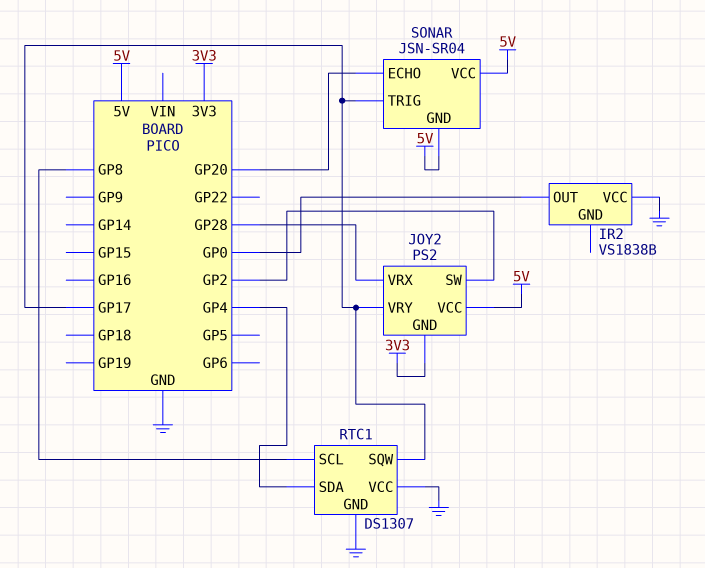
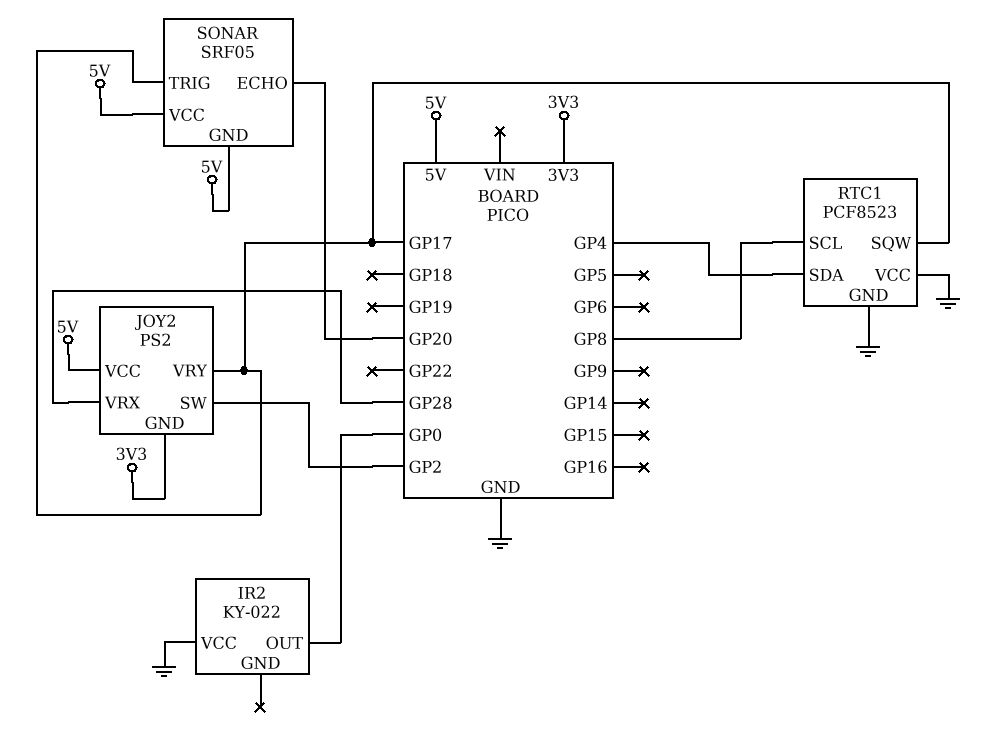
IR2: VS1838B -> KY-022
RTC1: DS1307 -> PCF8523
SONAR: JSN-SR04 -> SRF05

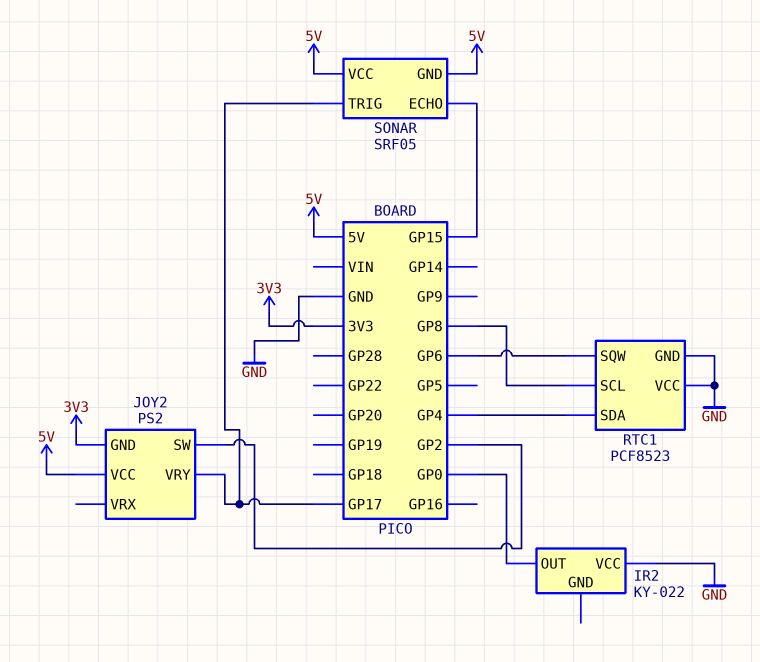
JOY2 pin VRX: GP28 -> none
RTC1 pin SQW: GP17 -> GP6
SONAR pin ECHO: GP20 -> GP15

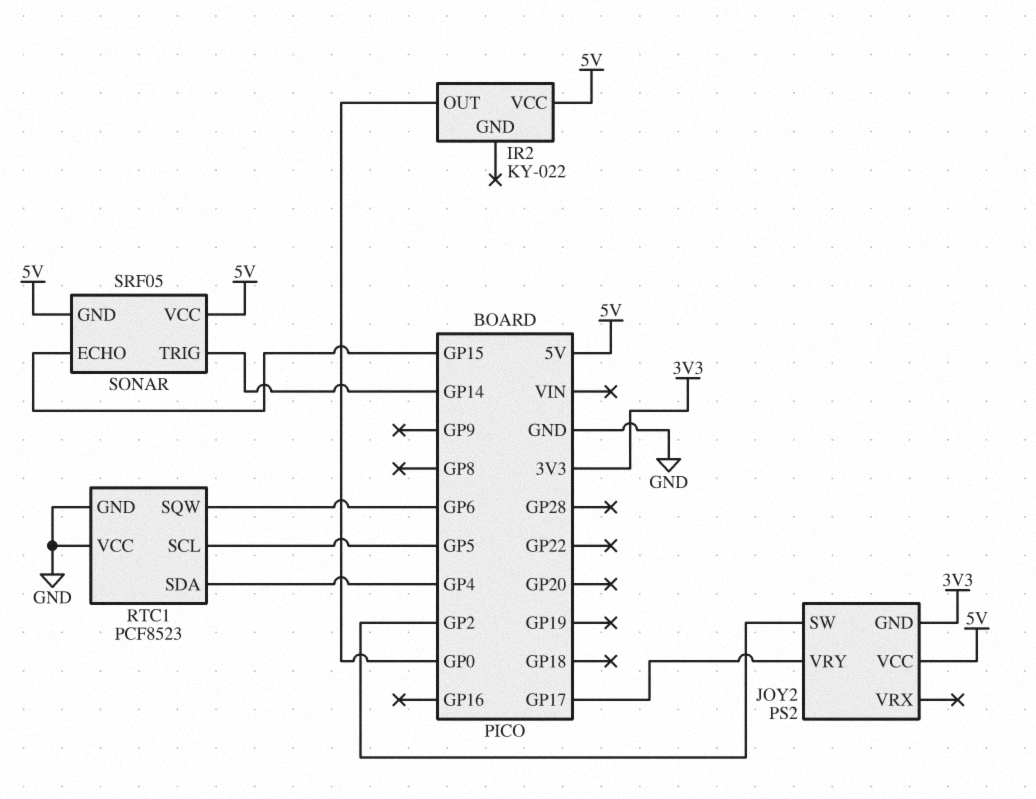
IR2 pin VCC: GND -> 5V
RTC1 pin SCL: GP8 -> GP5
SONAR pin TRIG: GP17 -> GP14

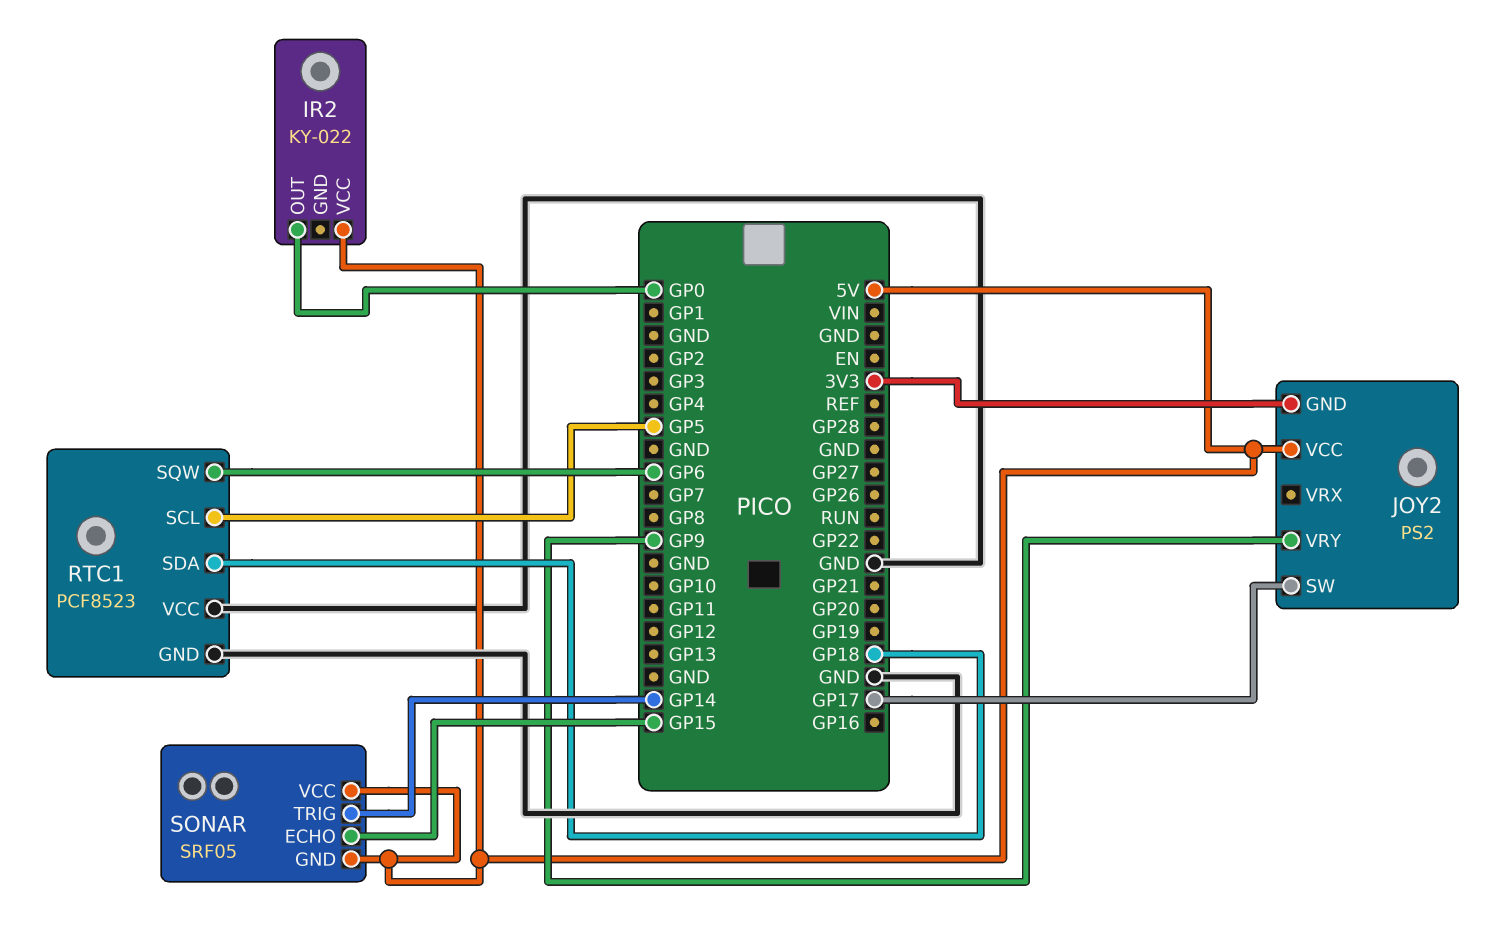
JOY2 pin SW: GP2 -> GP17
JOY2 pin VRY: GP17 -> GP9
RTC1 pin SDA: GP4 -> GP18

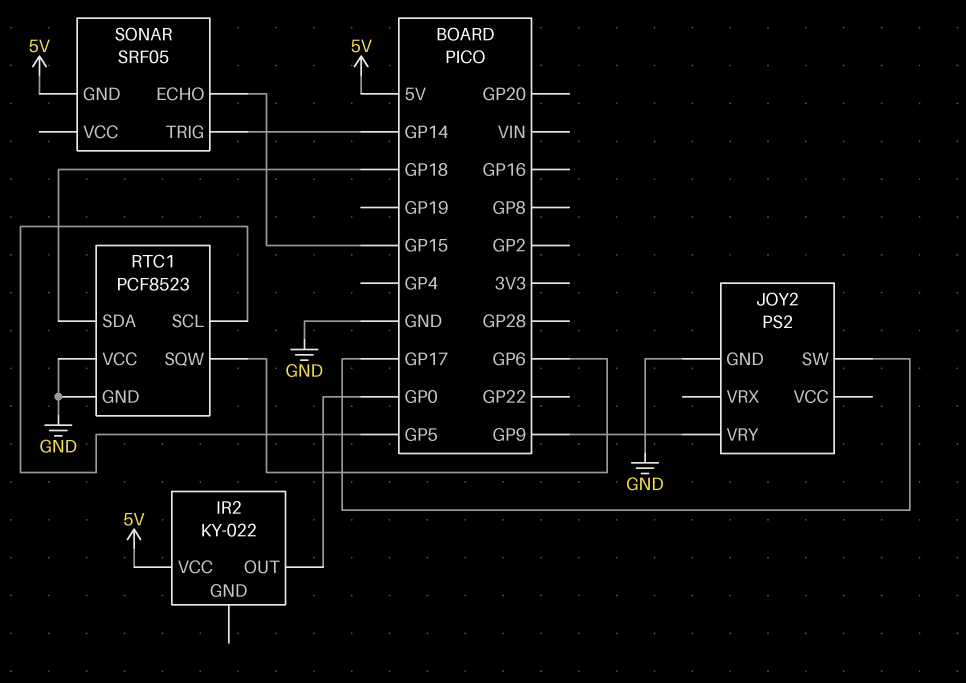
JOY2 pin GND: 3V3 -> GND
JOY2 pin VCC: 5V -> none
SONAR pin VCC: 5V -> none

